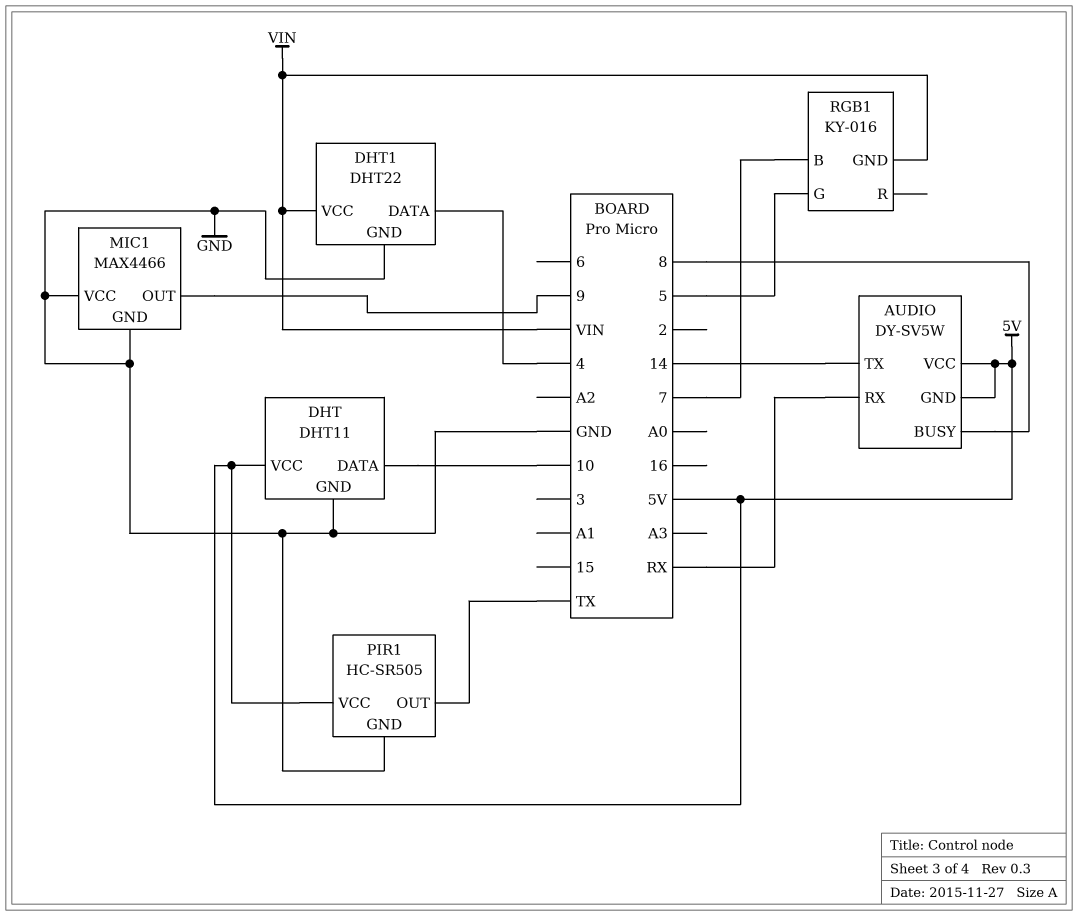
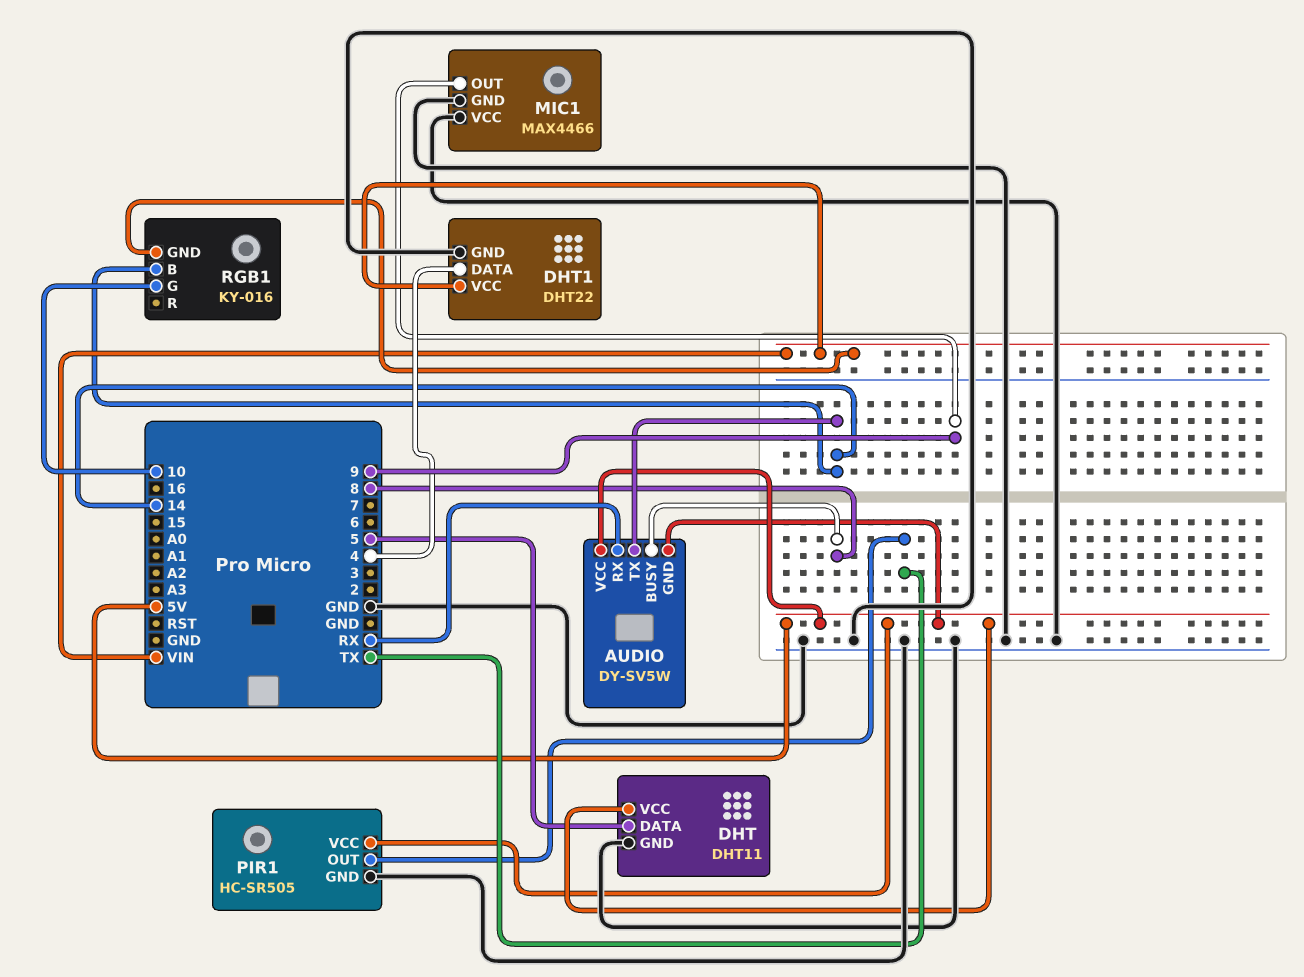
DHT pin DATA: 10 -> 5
RGB1 pin B: 7 -> 14
RGB1 pin G: 5 -> 10

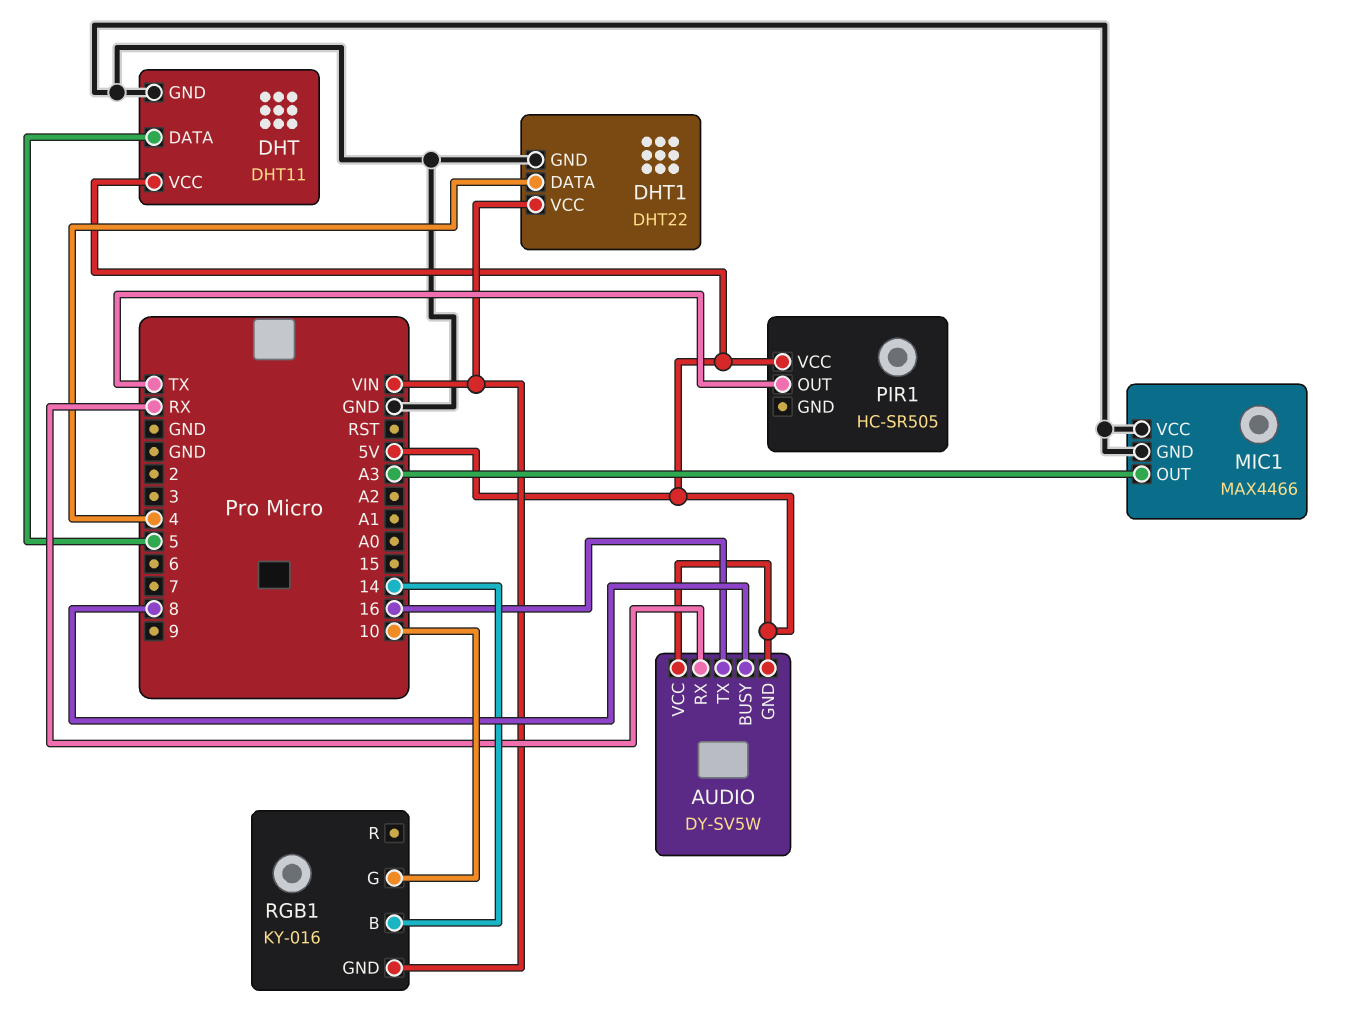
AUDIO pin TX: 14 -> 16
MIC1 pin OUT: 9 -> A3
PIR1 pin GND: GND -> none

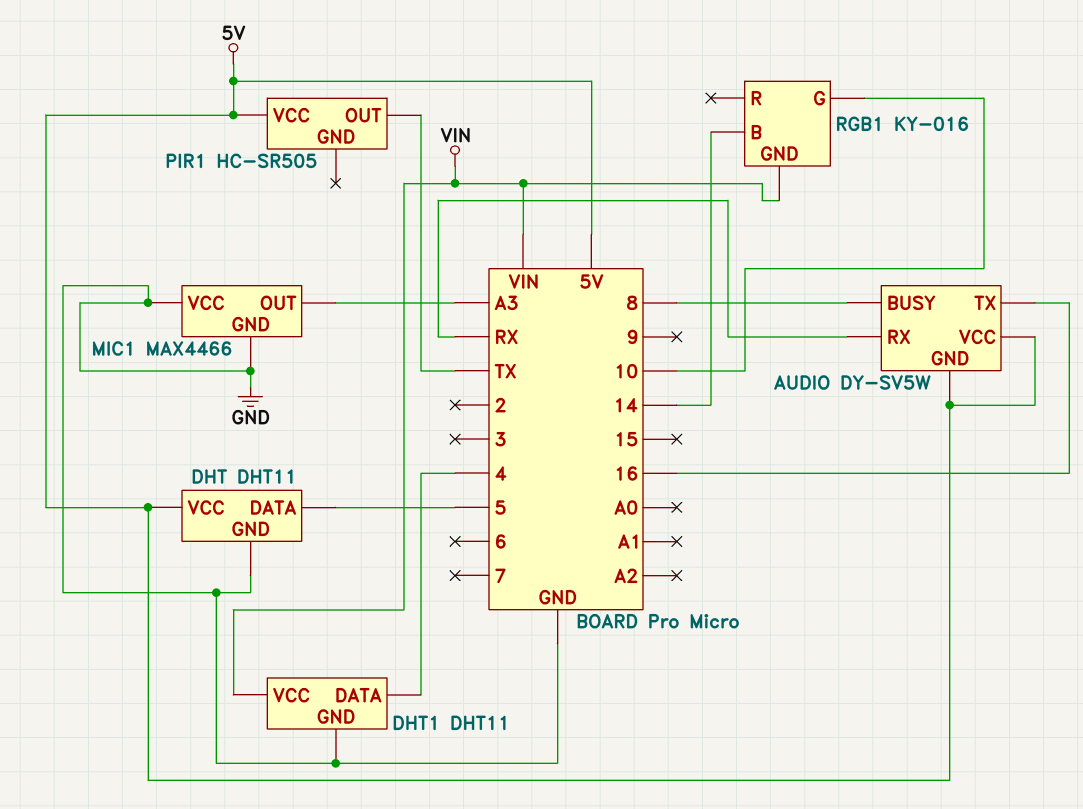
DHT1: DHT22 -> DHT11

